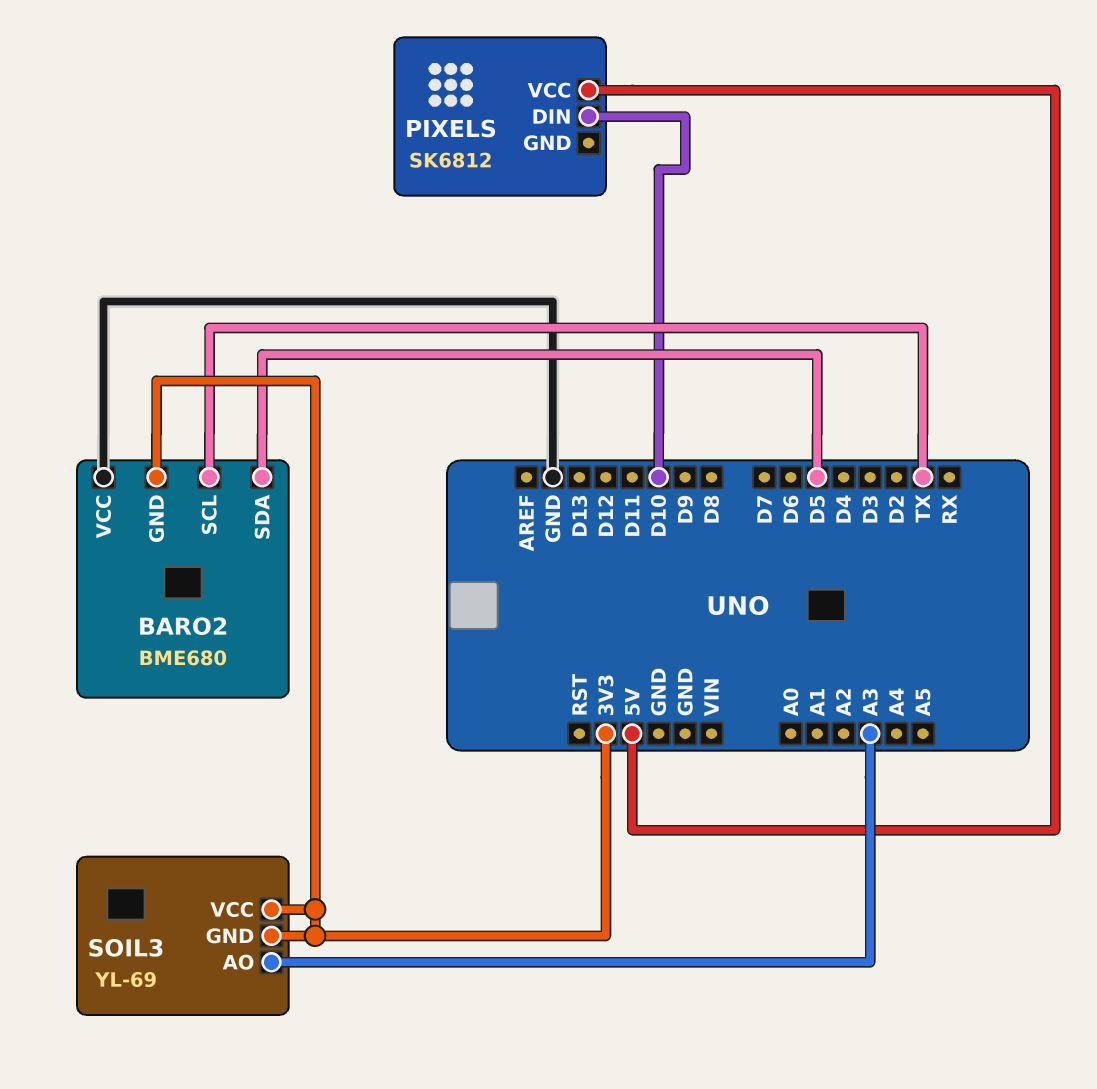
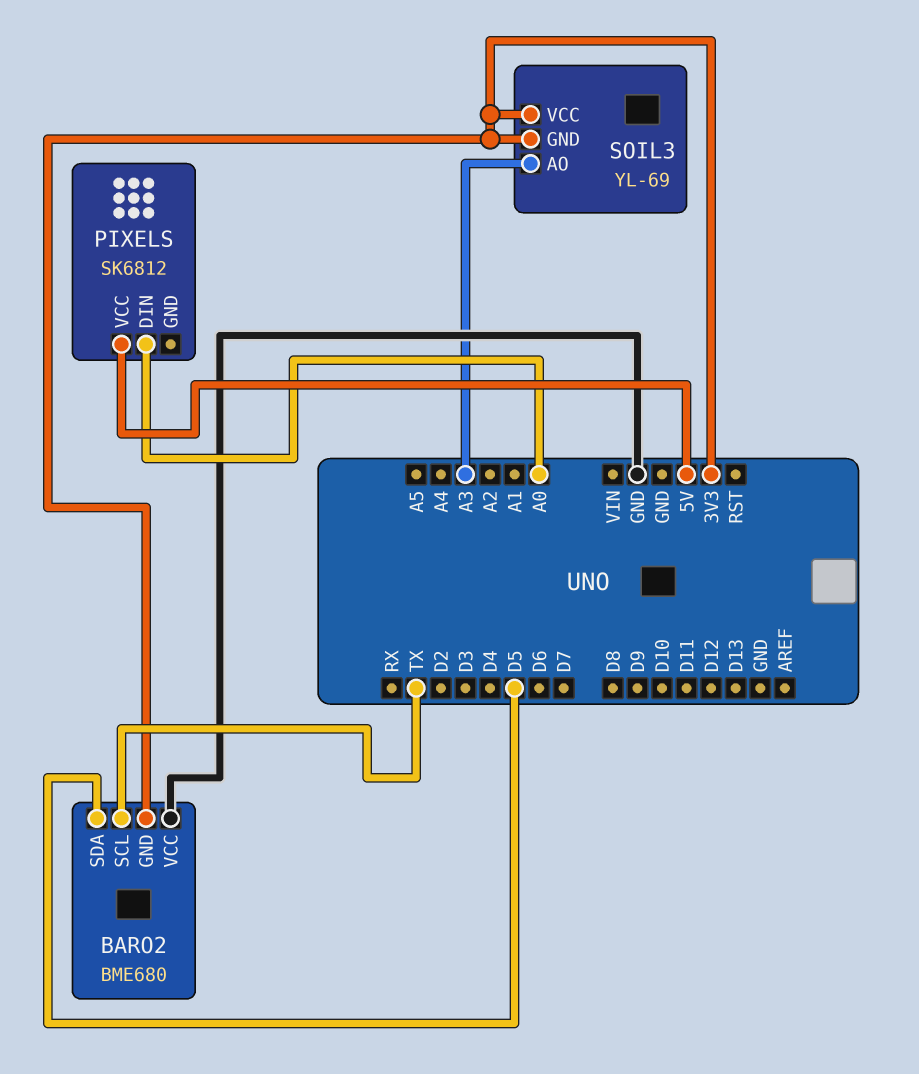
PIXELS pin DIN: D10 -> A0

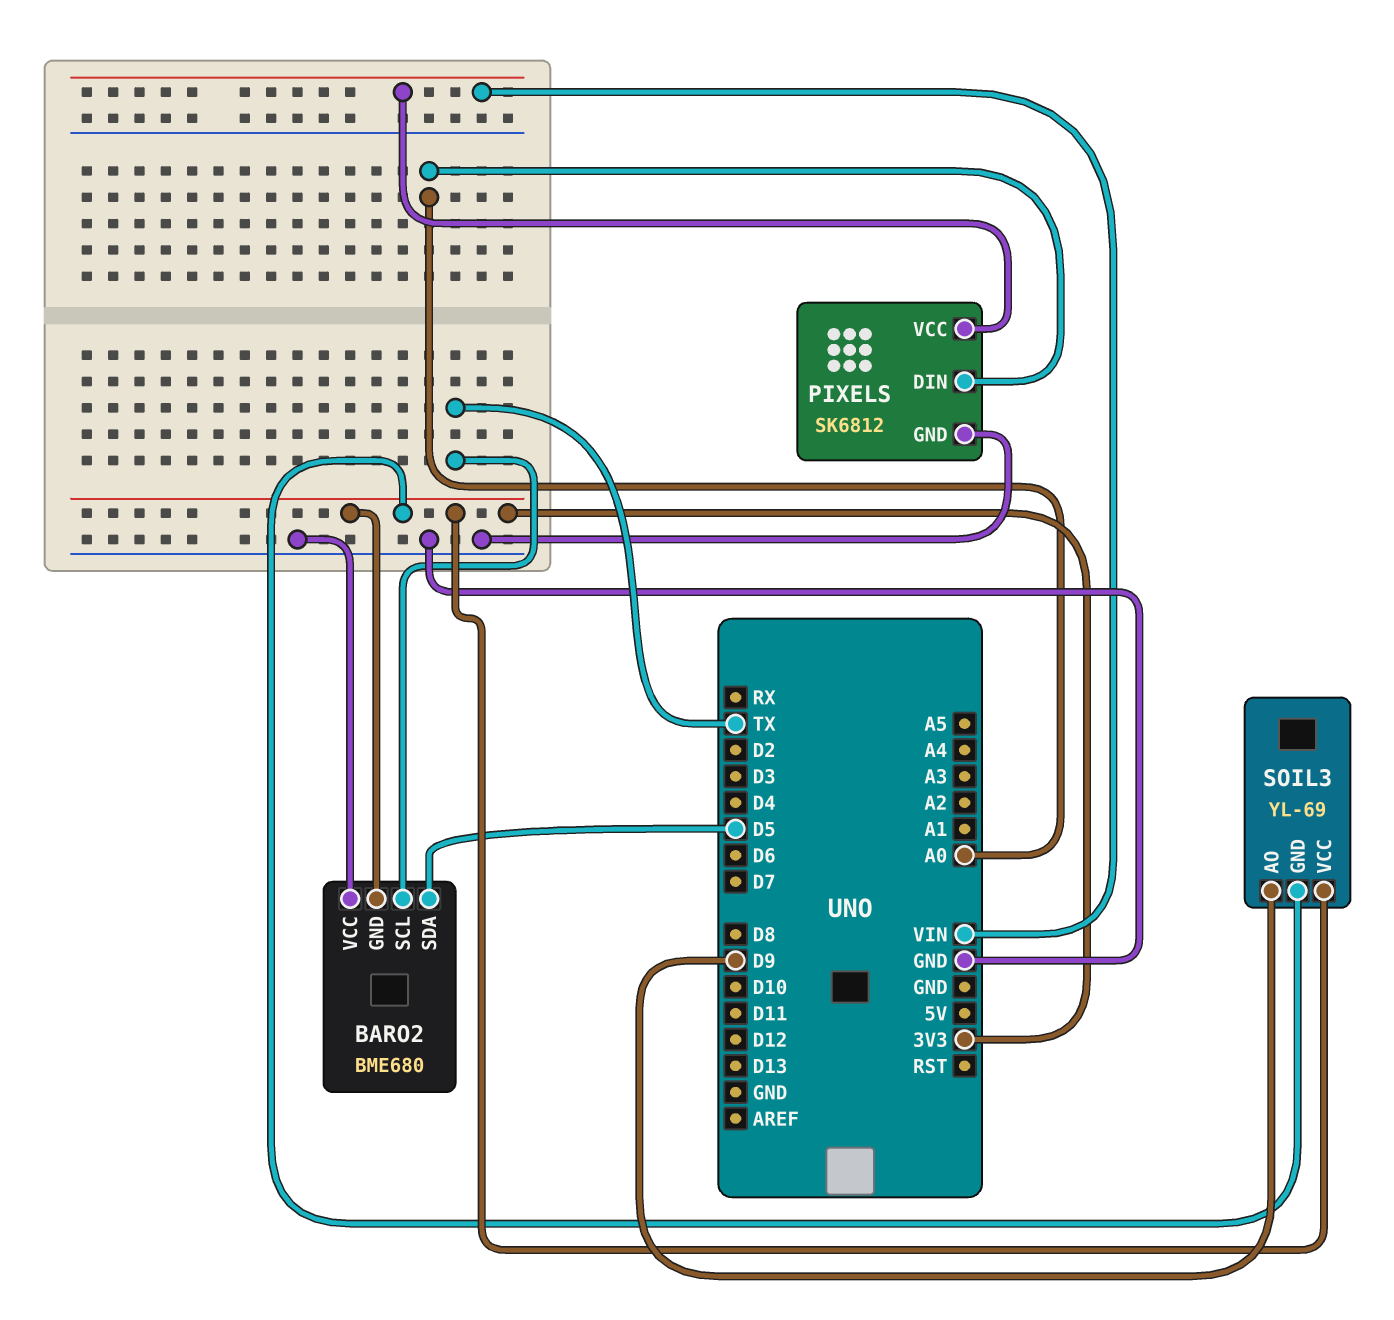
PIXELS pin GND: none -> GND
PIXELS pin VCC: 5V -> VIN
SOIL3 pin AO: A3 -> D9

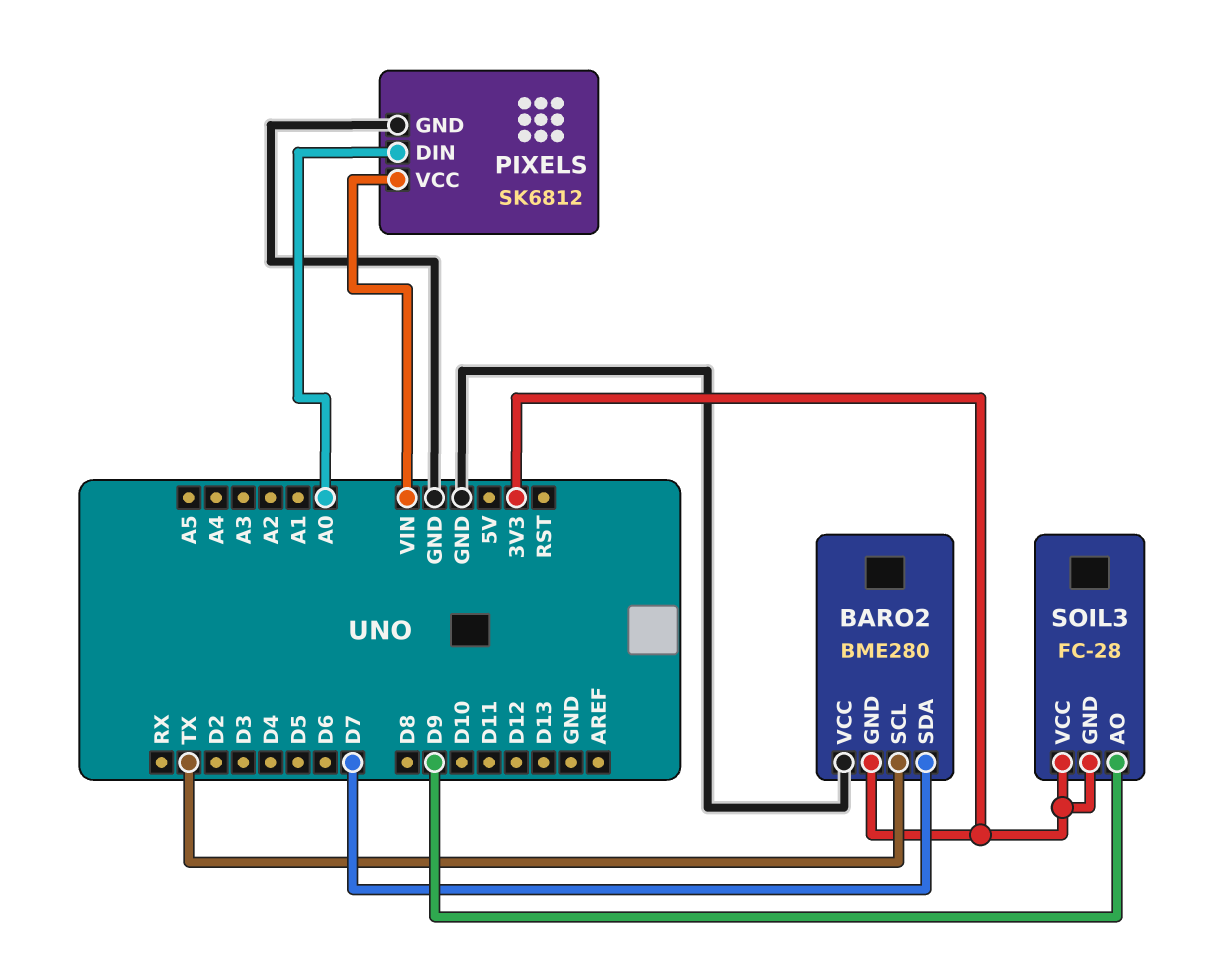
BARO2: BME680 -> BME280
BARO2 pin SDA: D5 -> D7
SOIL3: YL-69 -> FC-28

